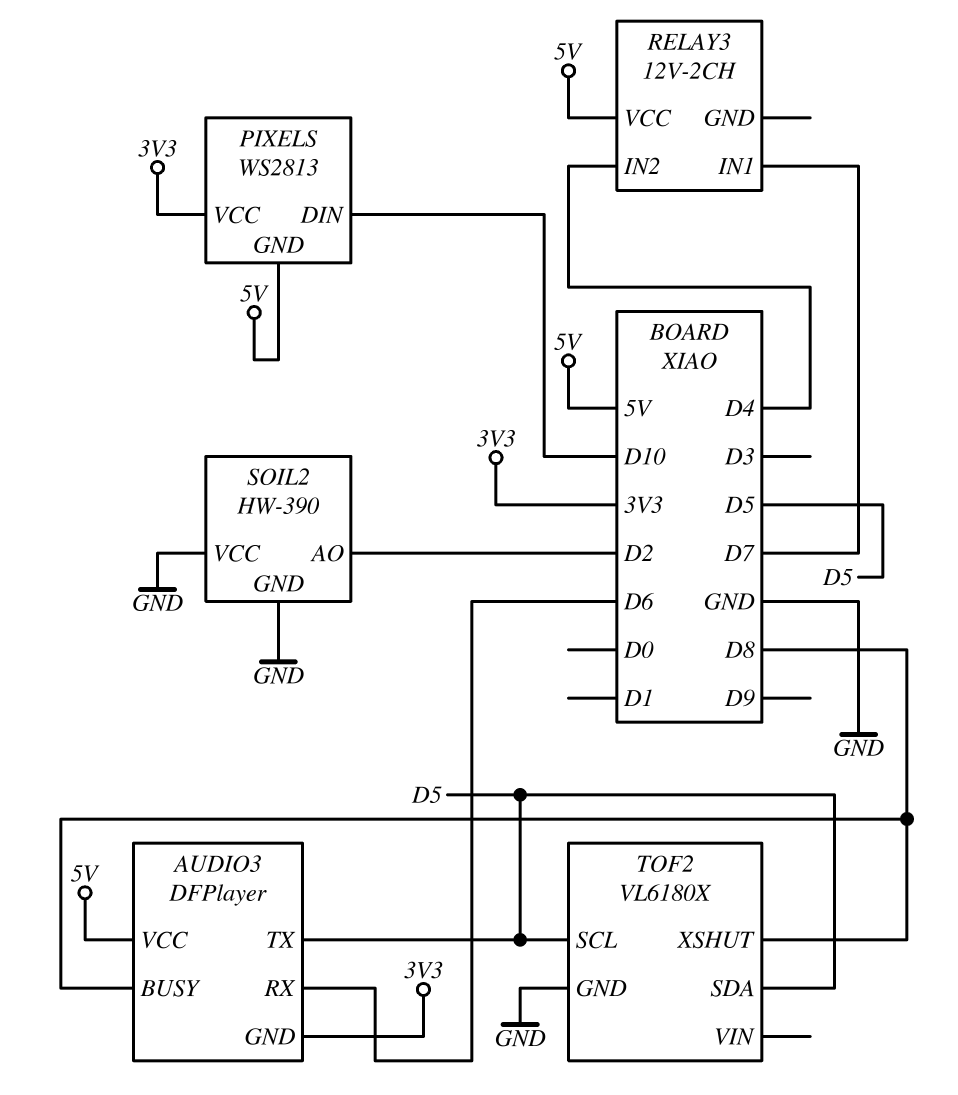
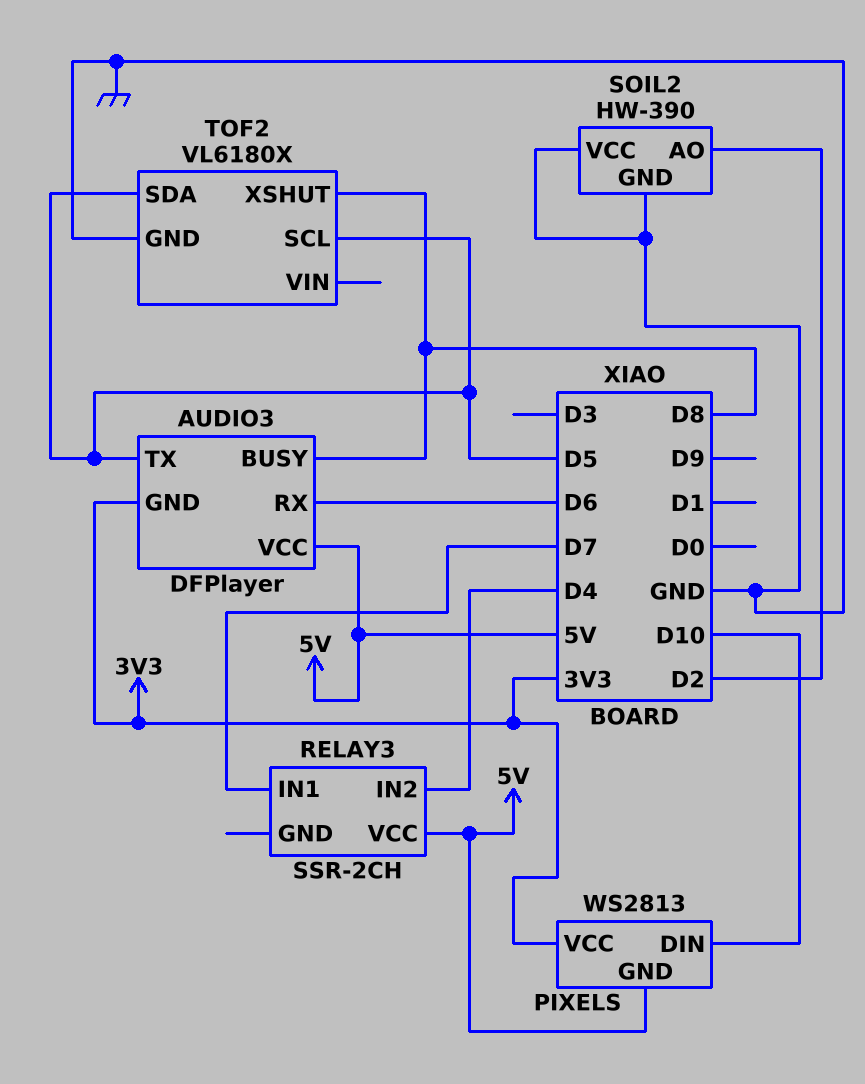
RELAY3: 12V-2CH -> SSR-2CH

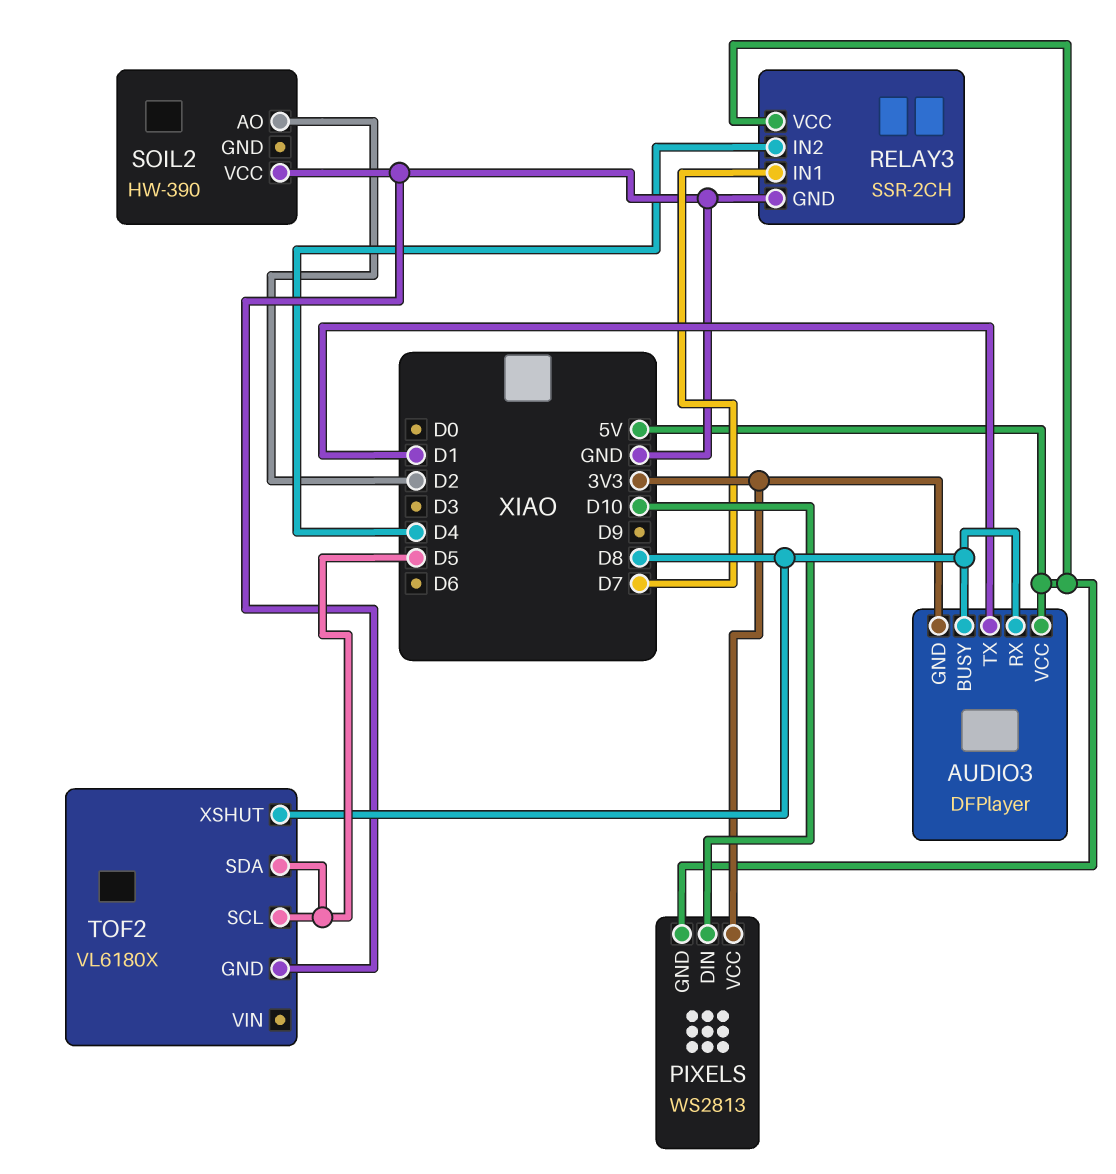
AUDIO3 pin RX: D6 -> D8
AUDIO3 pin TX: D5 -> D1
RELAY3 pin GND: none -> GND
SOIL2 pin GND: GND -> none

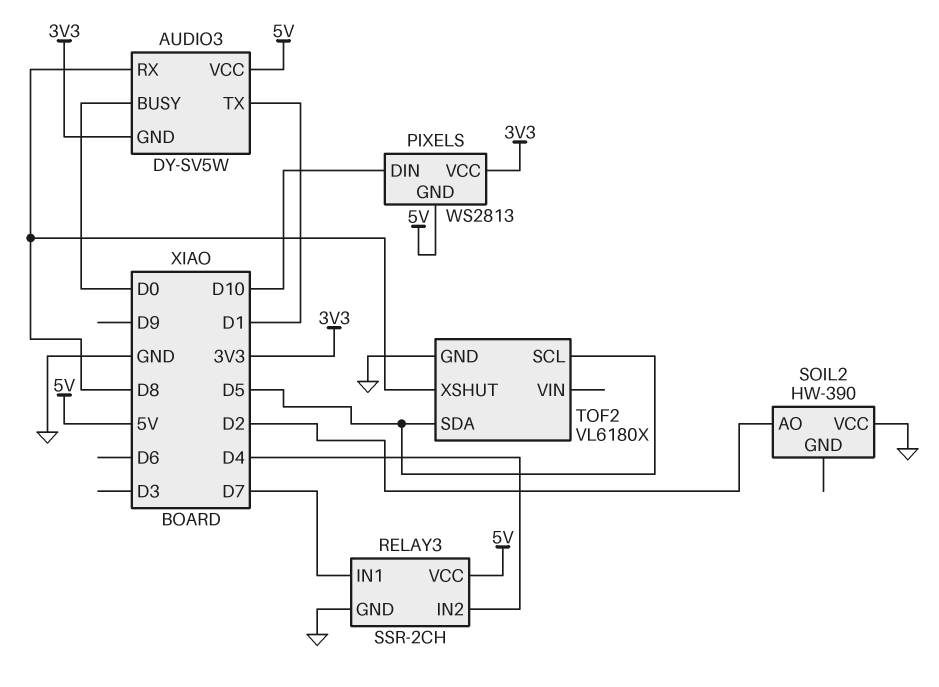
AUDIO3: DFPlayer -> DY-SV5W
AUDIO3 pin BUSY: D8 -> D0

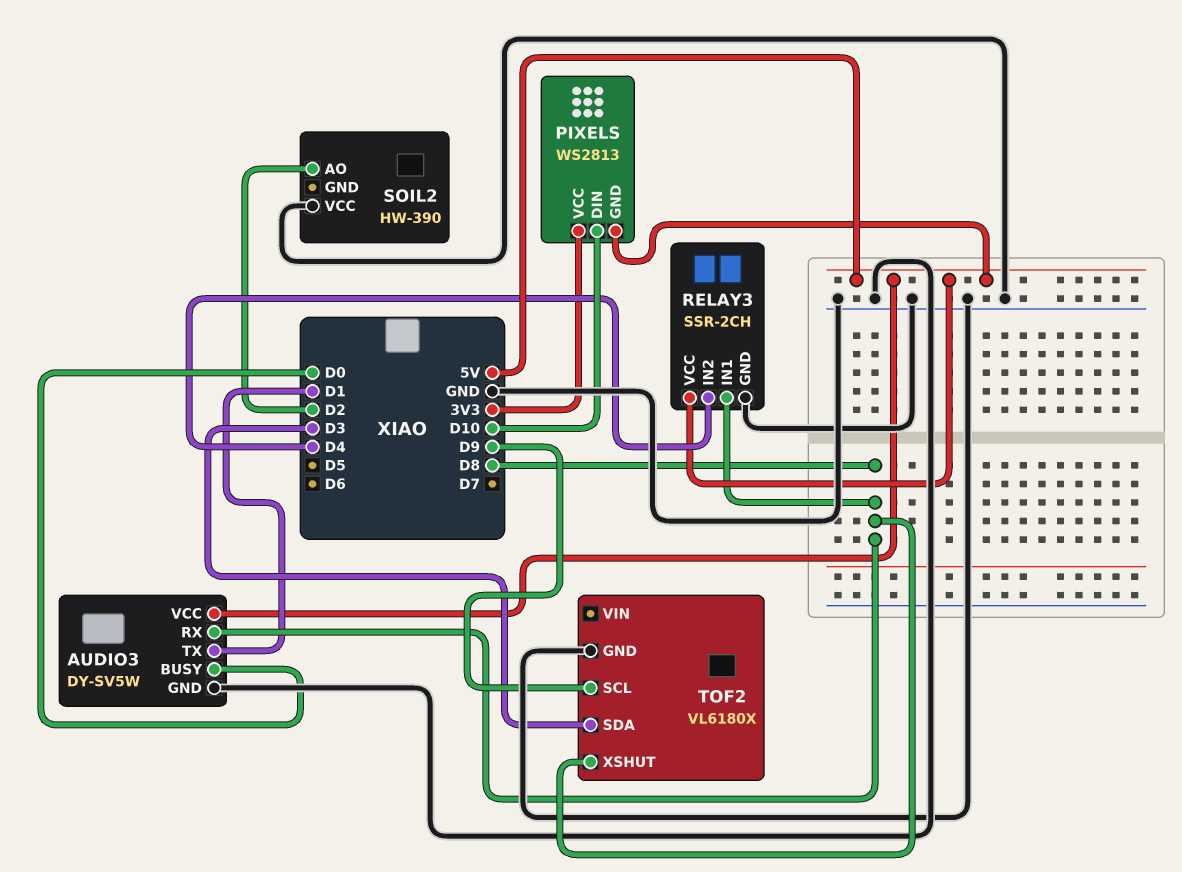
AUDIO3 pin GND: 3V3 -> GND
RELAY3 pin IN1: D7 -> D8
TOF2 pin SCL: D5 -> D9
TOF2 pin SDA: D5 -> D3

